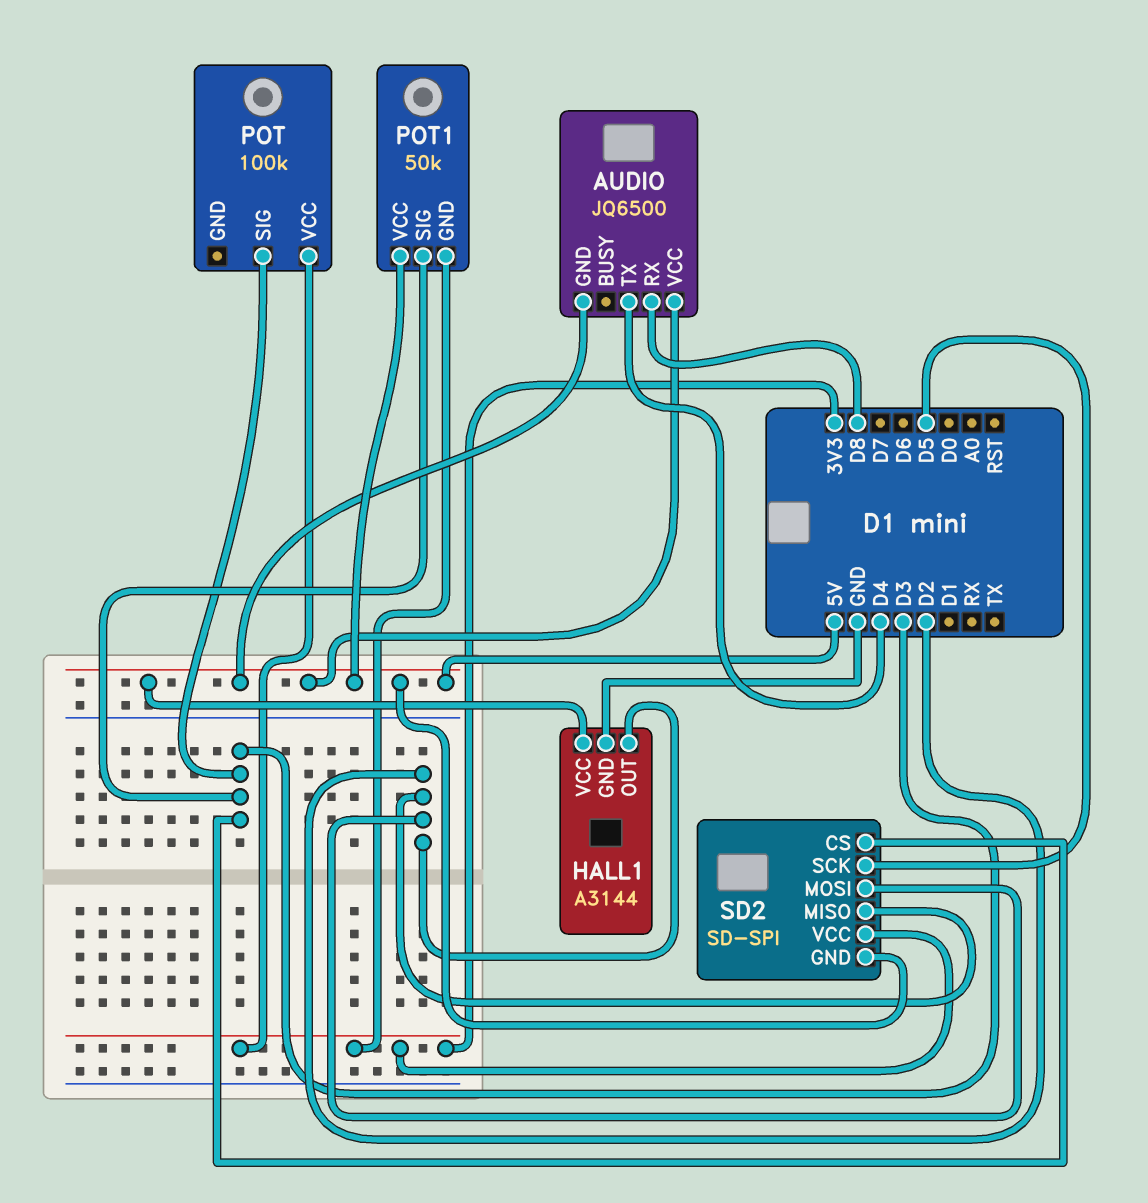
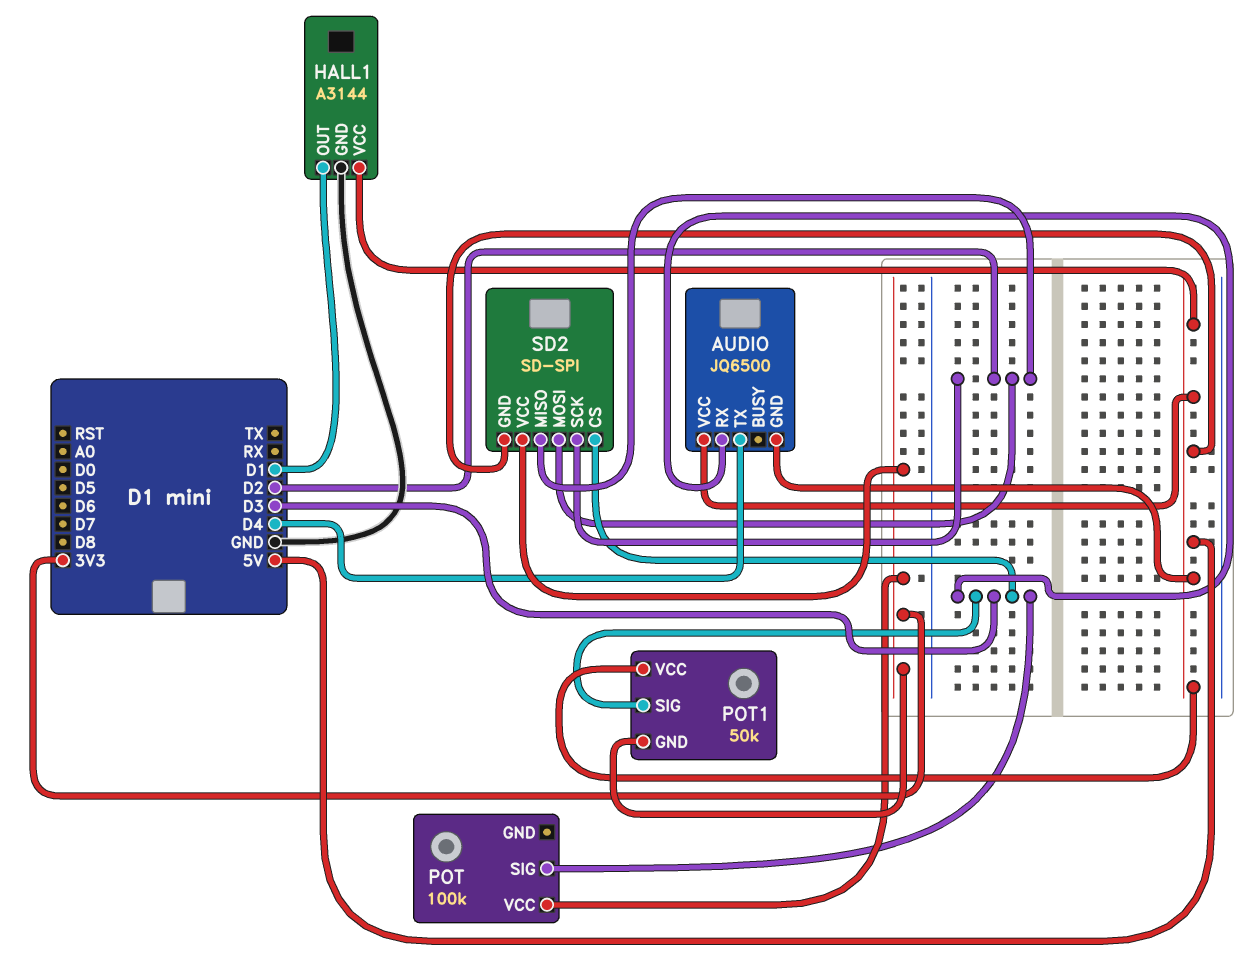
AUDIO pin RX: D8 -> D3
HALL1 pin OUT: D2 -> D1
SD2 pin SCK: D5 -> D2

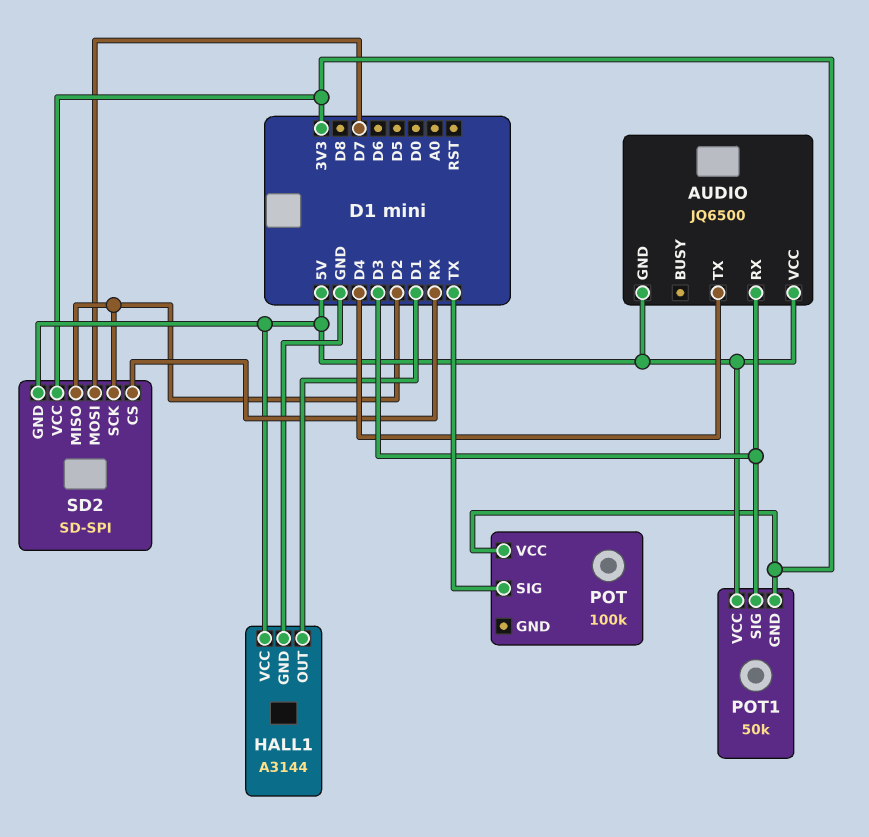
POT pin SIG: D3 -> TX
SD2 pin CS: D3 -> RX
SD2 pin MOSI: D2 -> D7

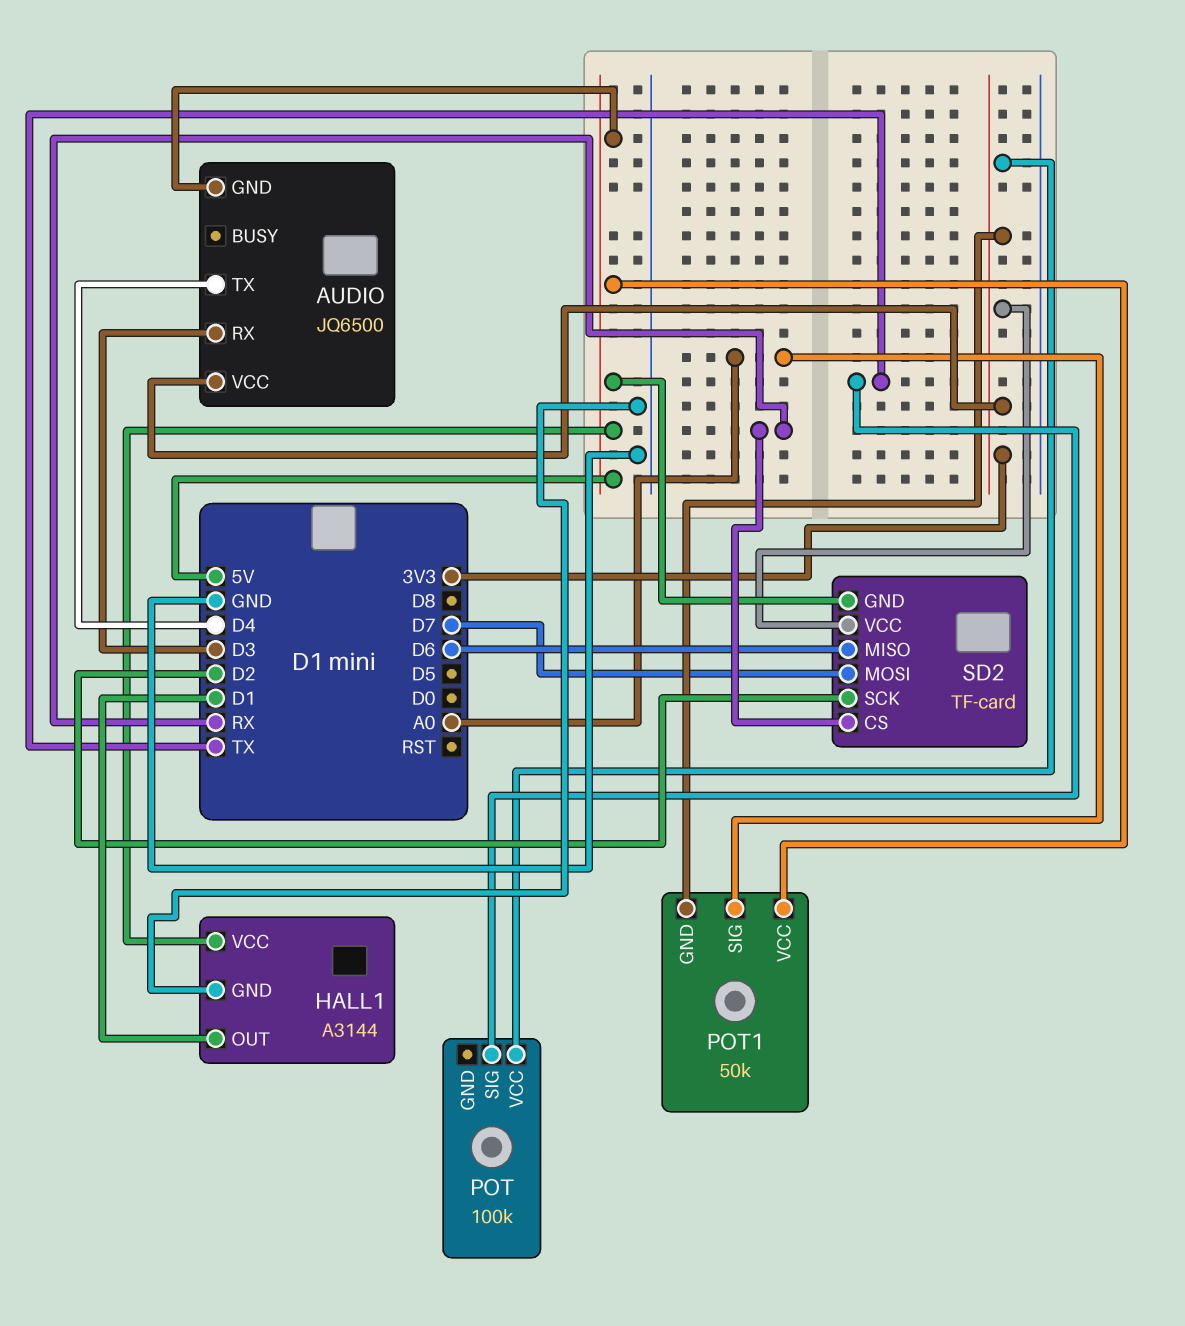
AUDIO pin VCC: 5V -> 3V3
POT1 pin SIG: D3 -> A0
SD2: SD-SPI -> TF-card
SD2 pin MISO: D2 -> D6

